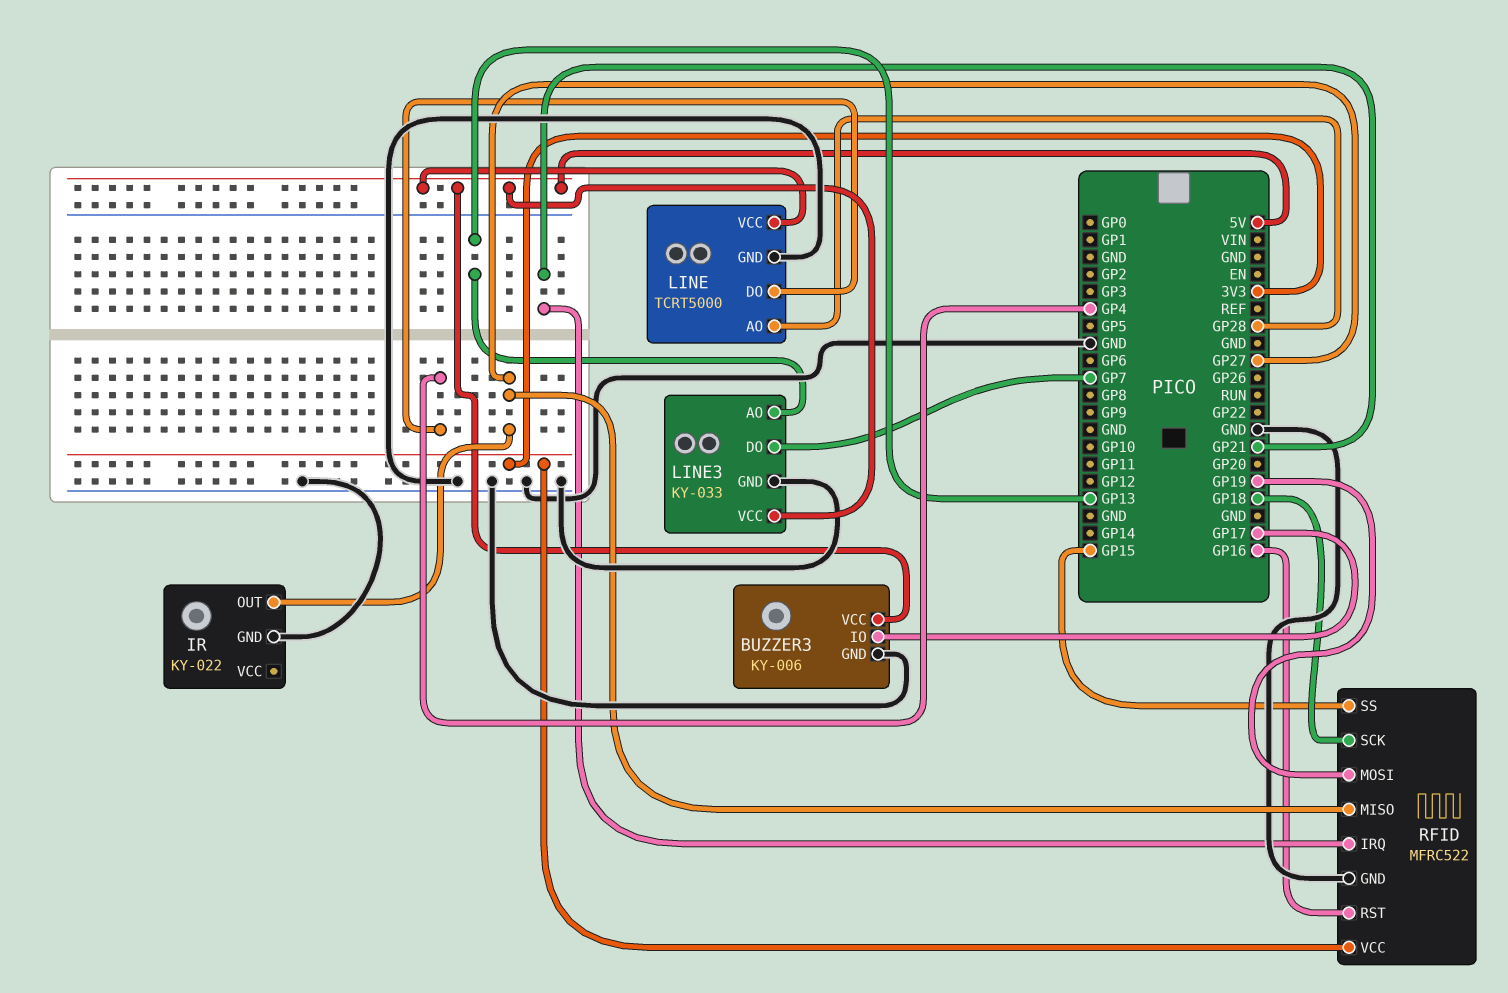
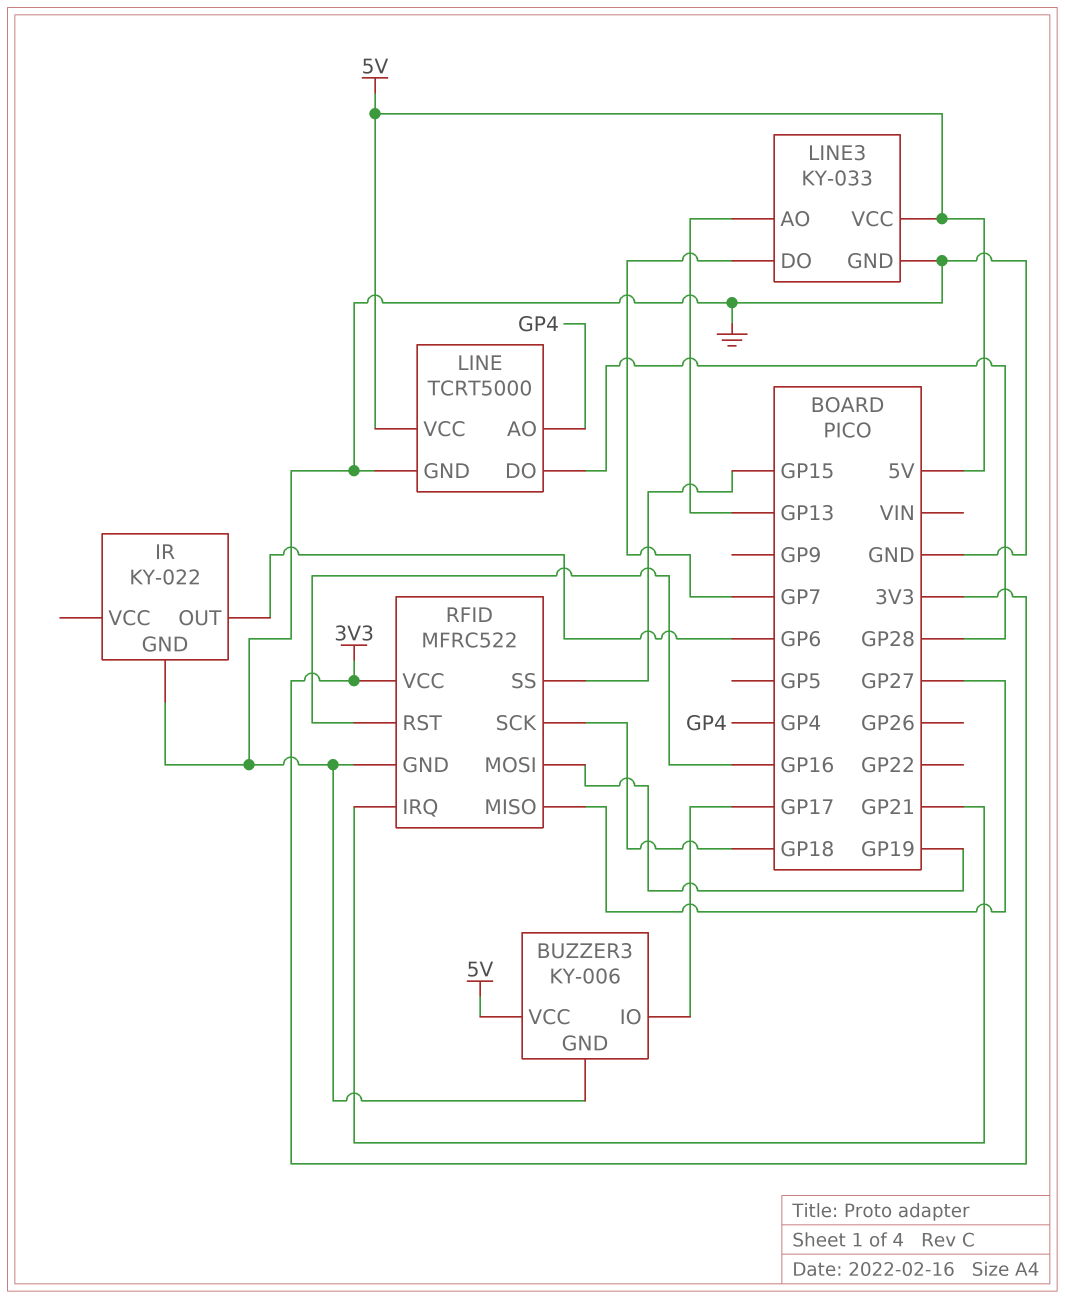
IR pin OUT: GP27 -> GP6
LINE pin AO: GP28 -> GP4
LINE pin DO: GP4 -> GP28

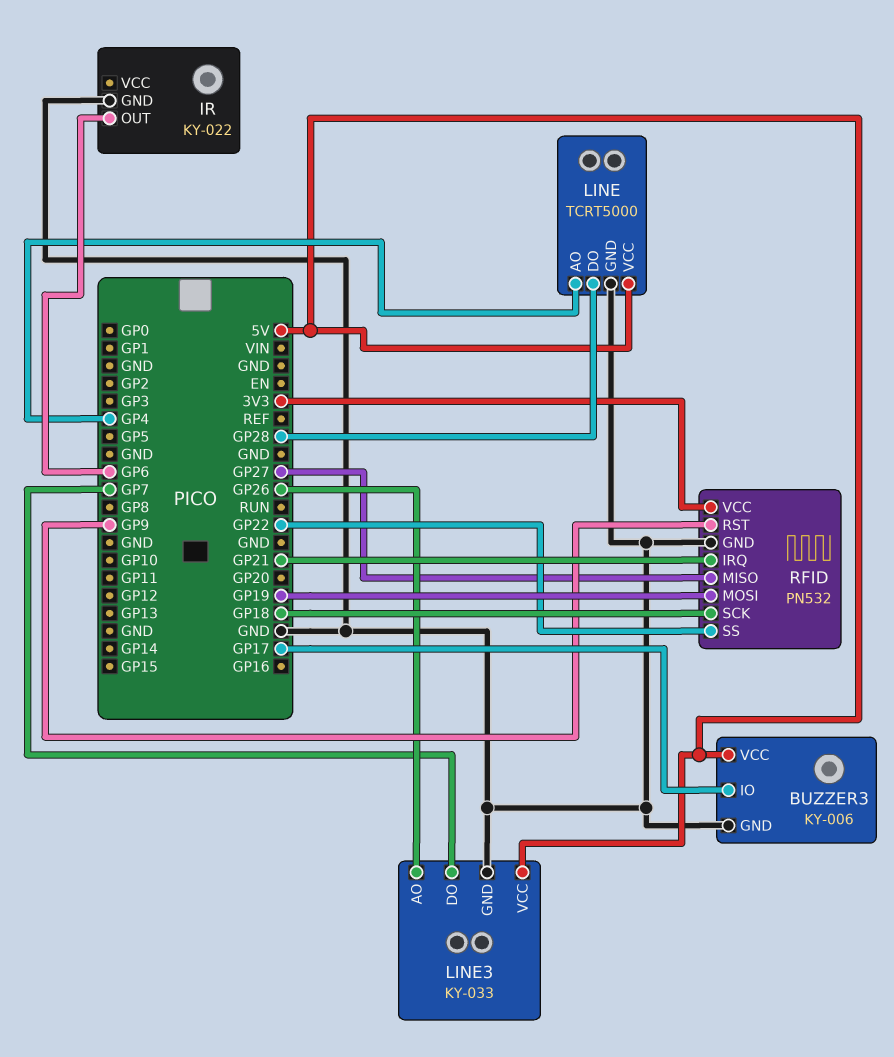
LINE3 pin AO: GP13 -> GP26
RFID: MFRC522 -> PN532
RFID pin RST: GP16 -> GP9
RFID pin SS: GP15 -> GP22

